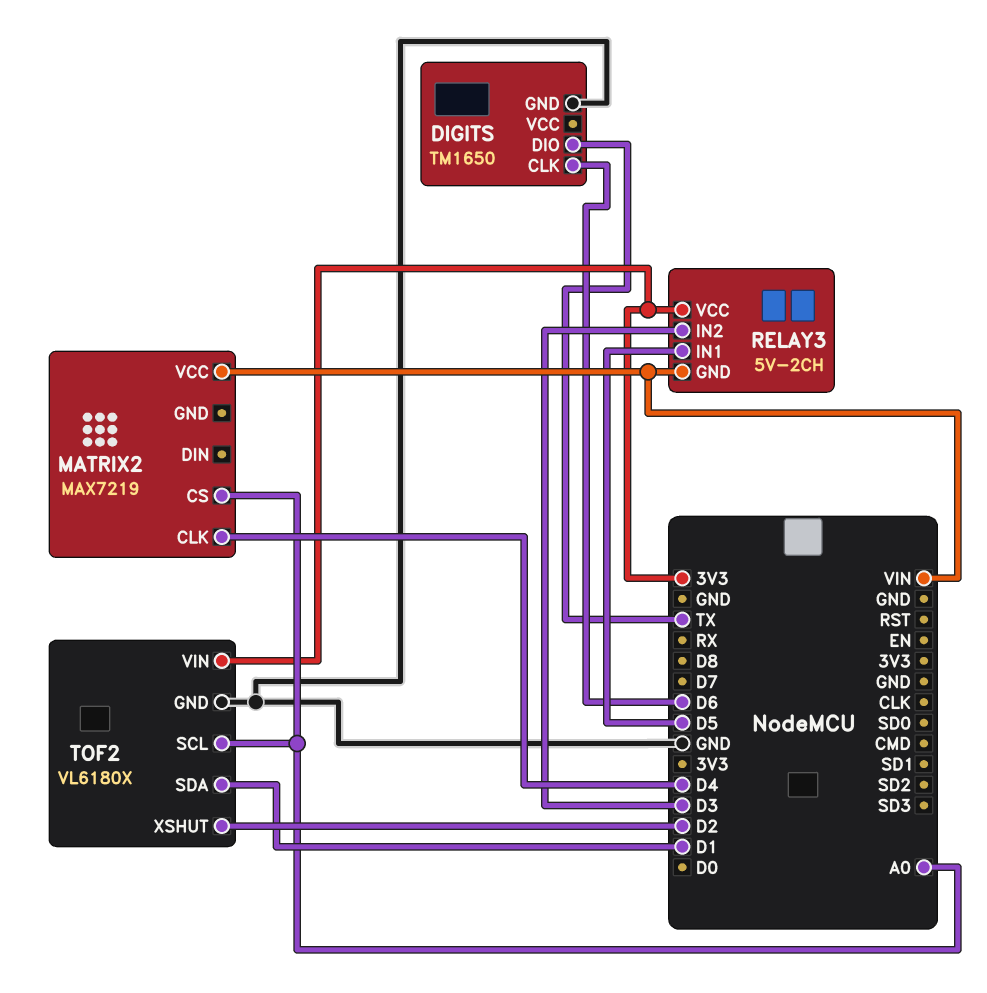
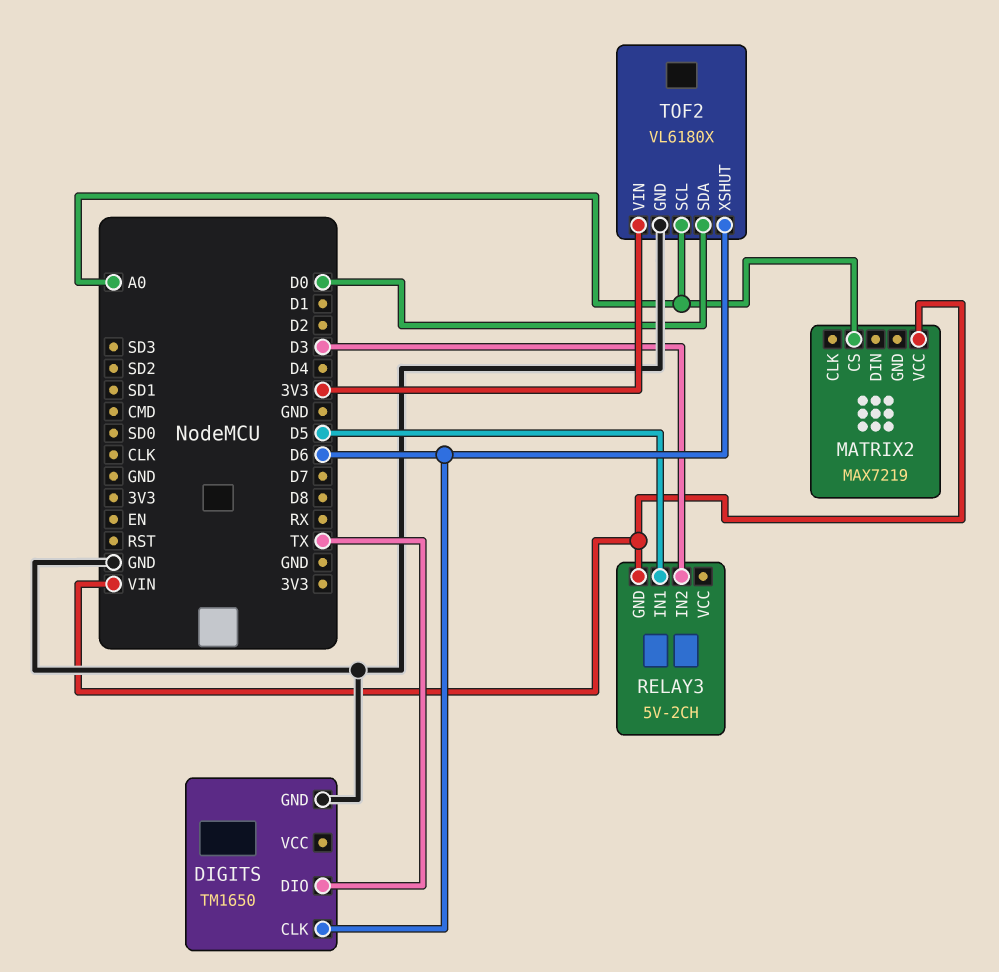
MATRIX2 pin CLK: D4 -> none
RELAY3 pin VCC: 3V3 -> none
TOF2 pin SDA: D1 -> D0
TOF2 pin XSHUT: D2 -> D6

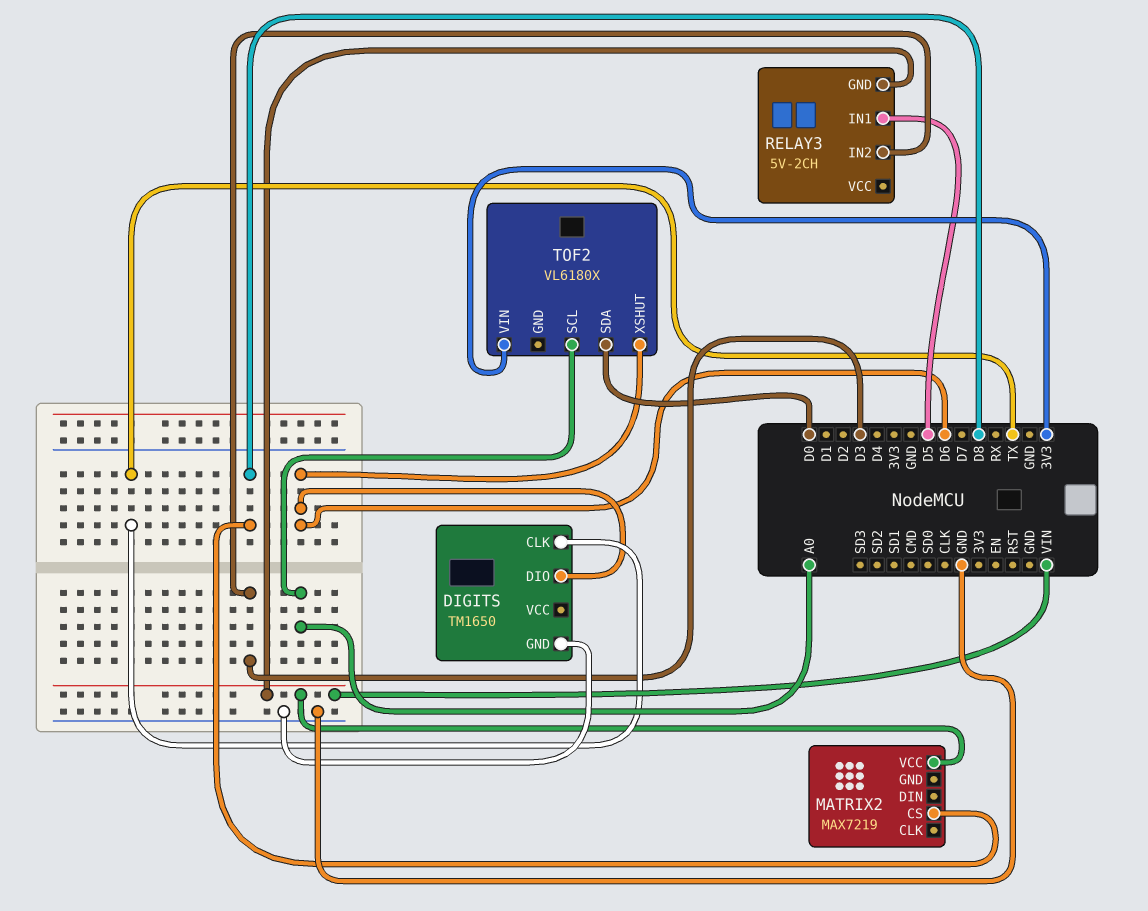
DIGITS pin CLK: D6 -> TX
DIGITS pin DIO: TX -> D6
MATRIX2 pin CS: A0 -> D8
TOF2 pin GND: GND -> none

